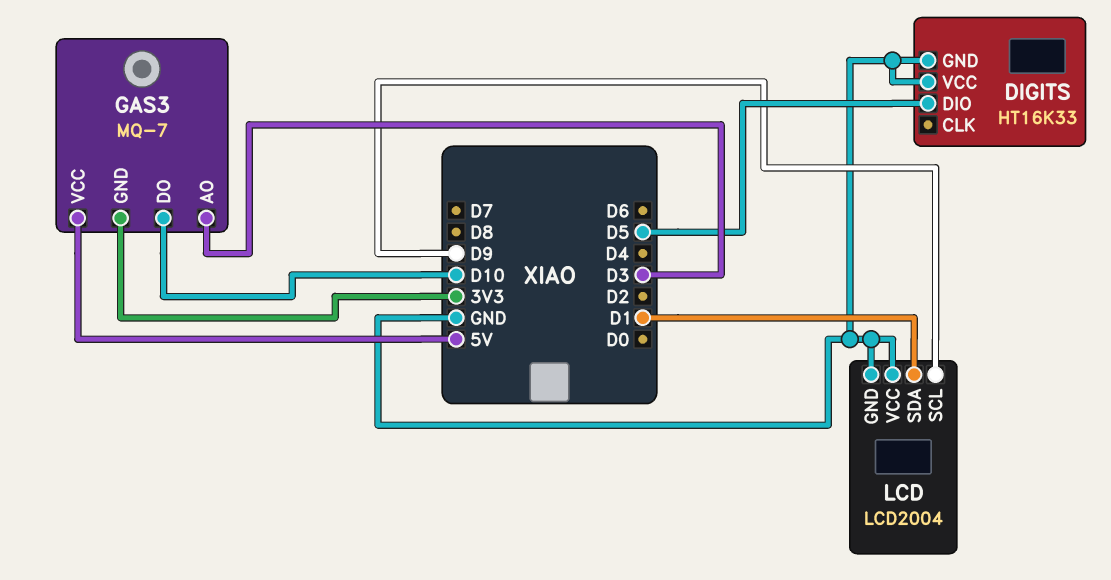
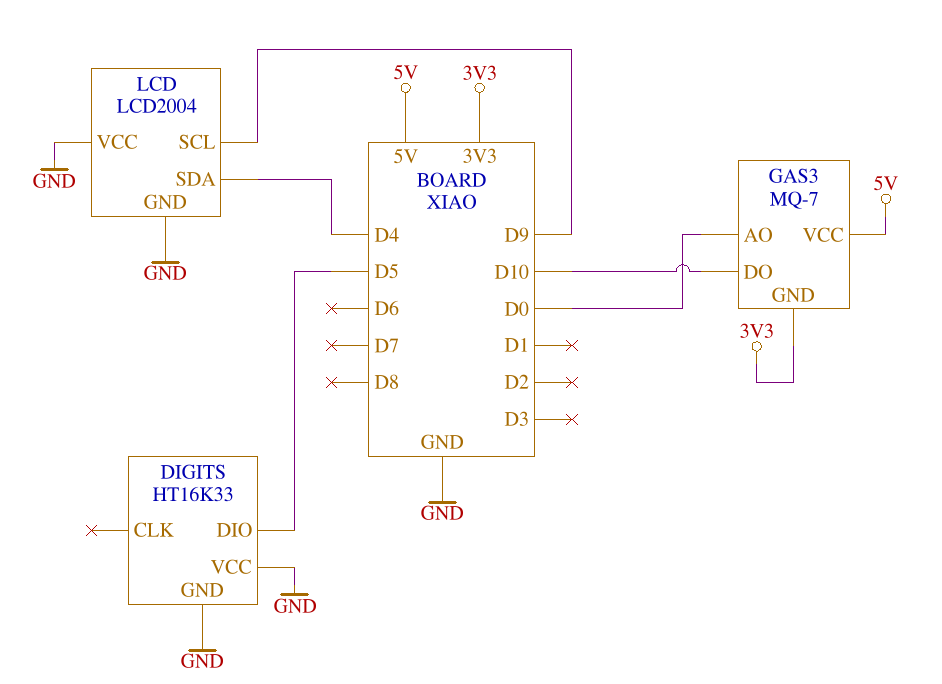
GAS3 pin AO: D3 -> D0
LCD pin SDA: D1 -> D4

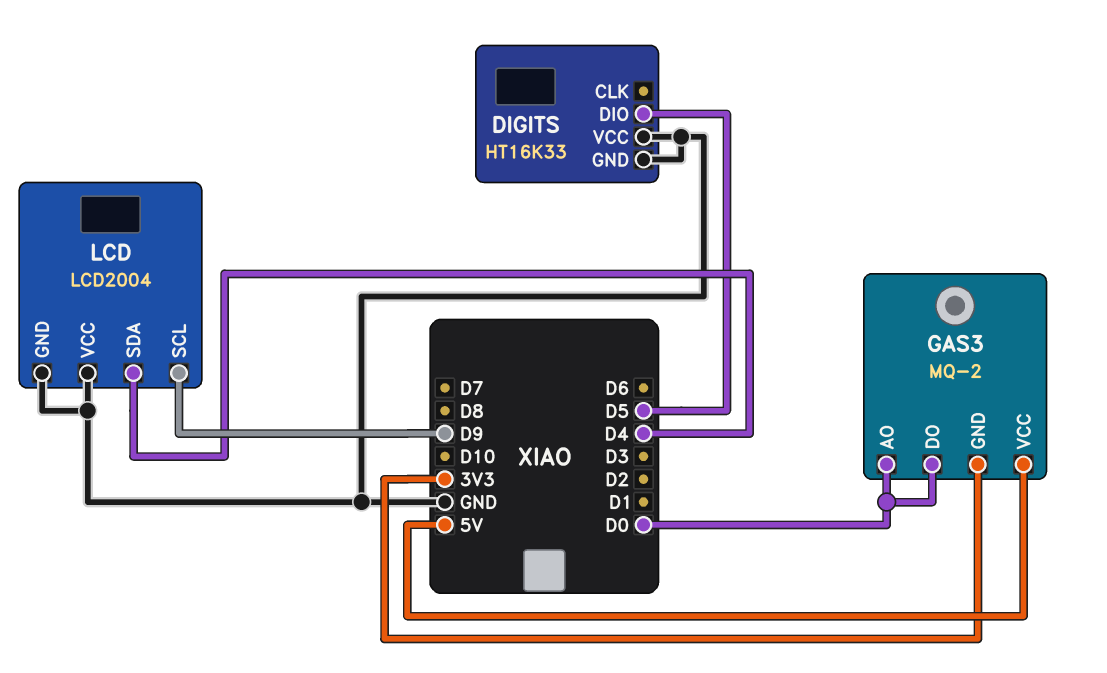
GAS3: MQ-7 -> MQ-2
GAS3 pin DO: D10 -> D0

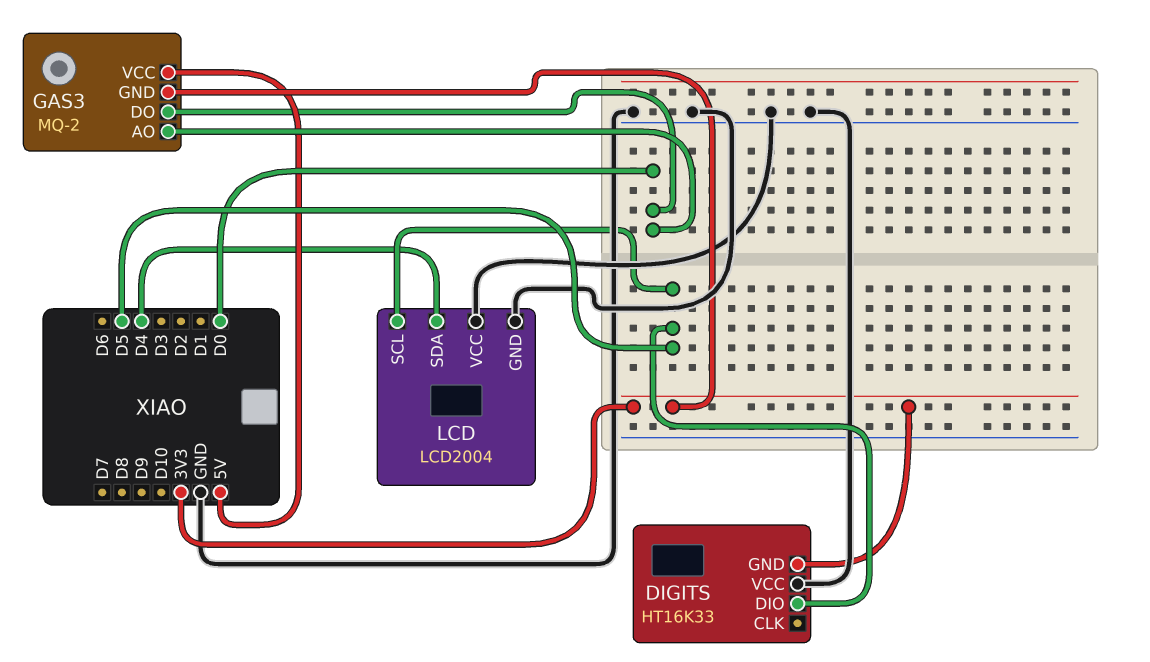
DIGITS pin GND: GND -> 3V3
LCD pin SCL: D9 -> D5

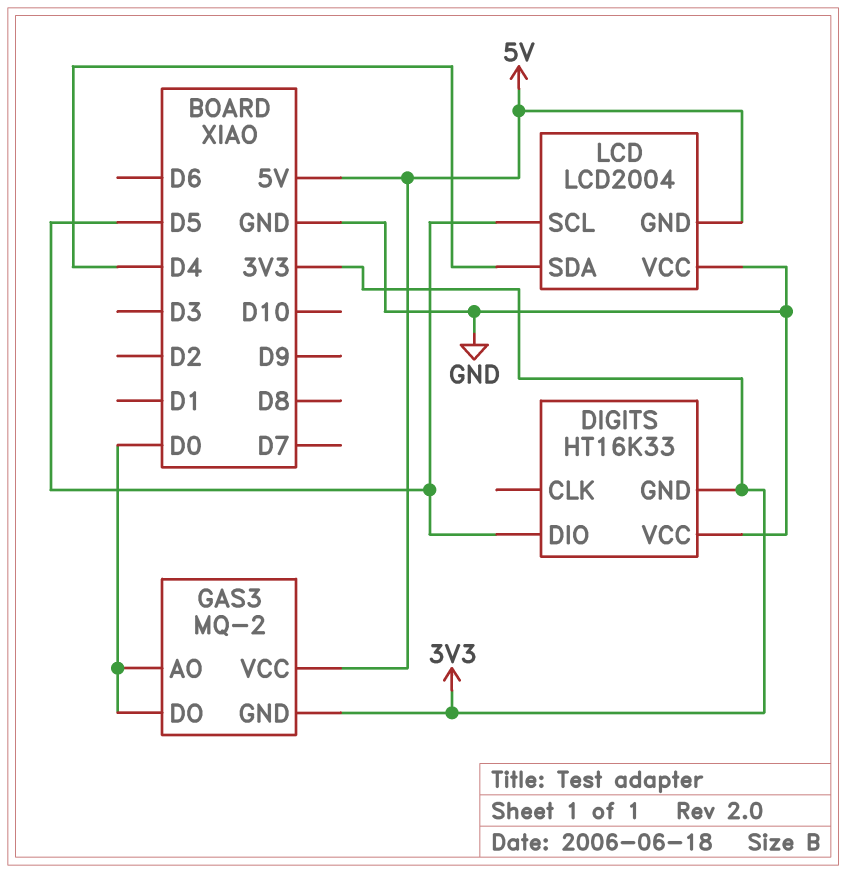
LCD pin GND: GND -> 5V

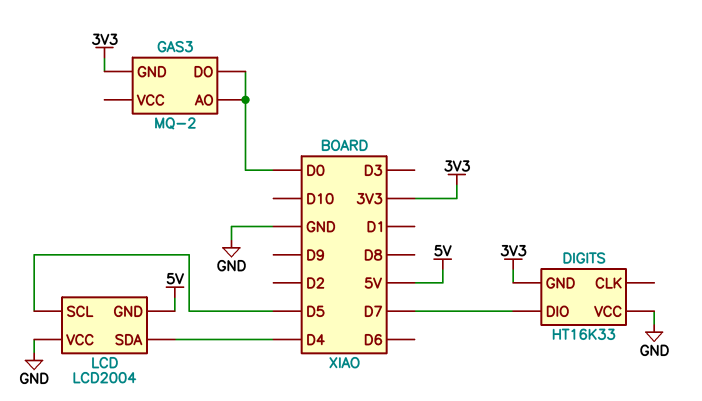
DIGITS pin DIO: D5 -> D7
GAS3 pin VCC: 5V -> none

